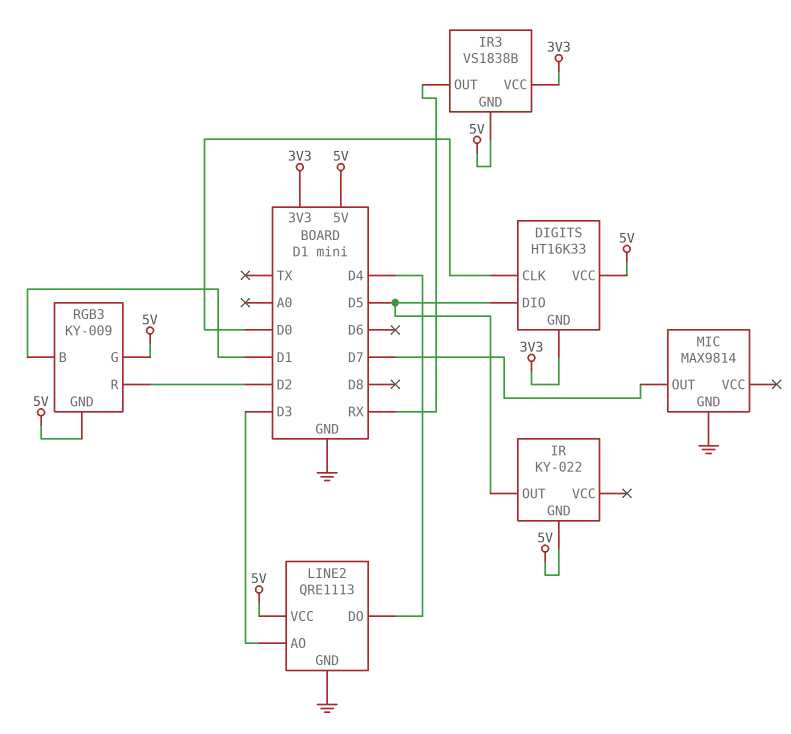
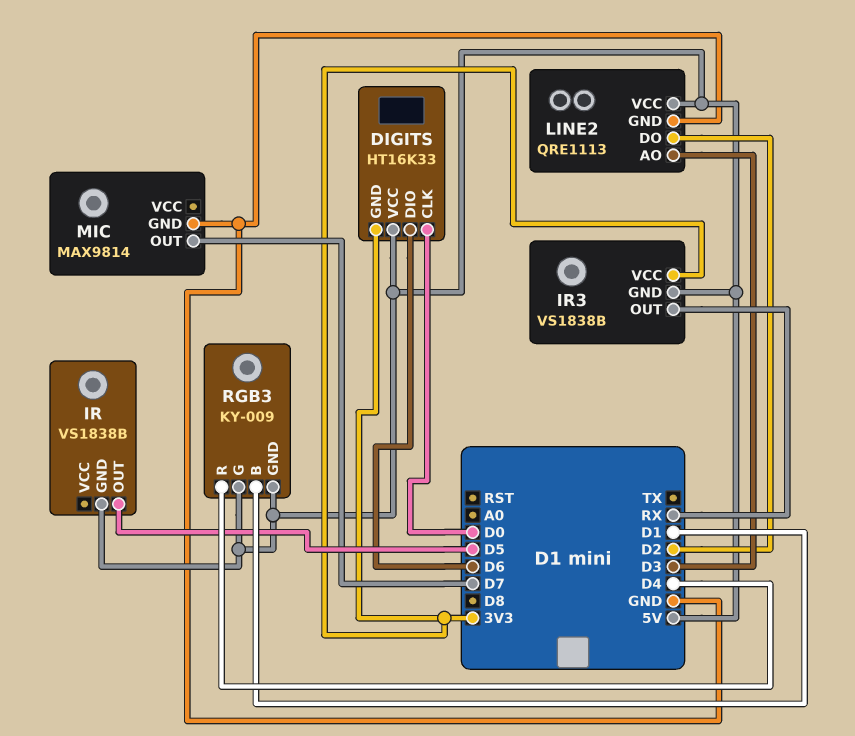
DIGITS pin DIO: D5 -> D6
IR: KY-022 -> VS1838B
LINE2 pin DO: D4 -> D2
RGB3 pin R: D2 -> D4

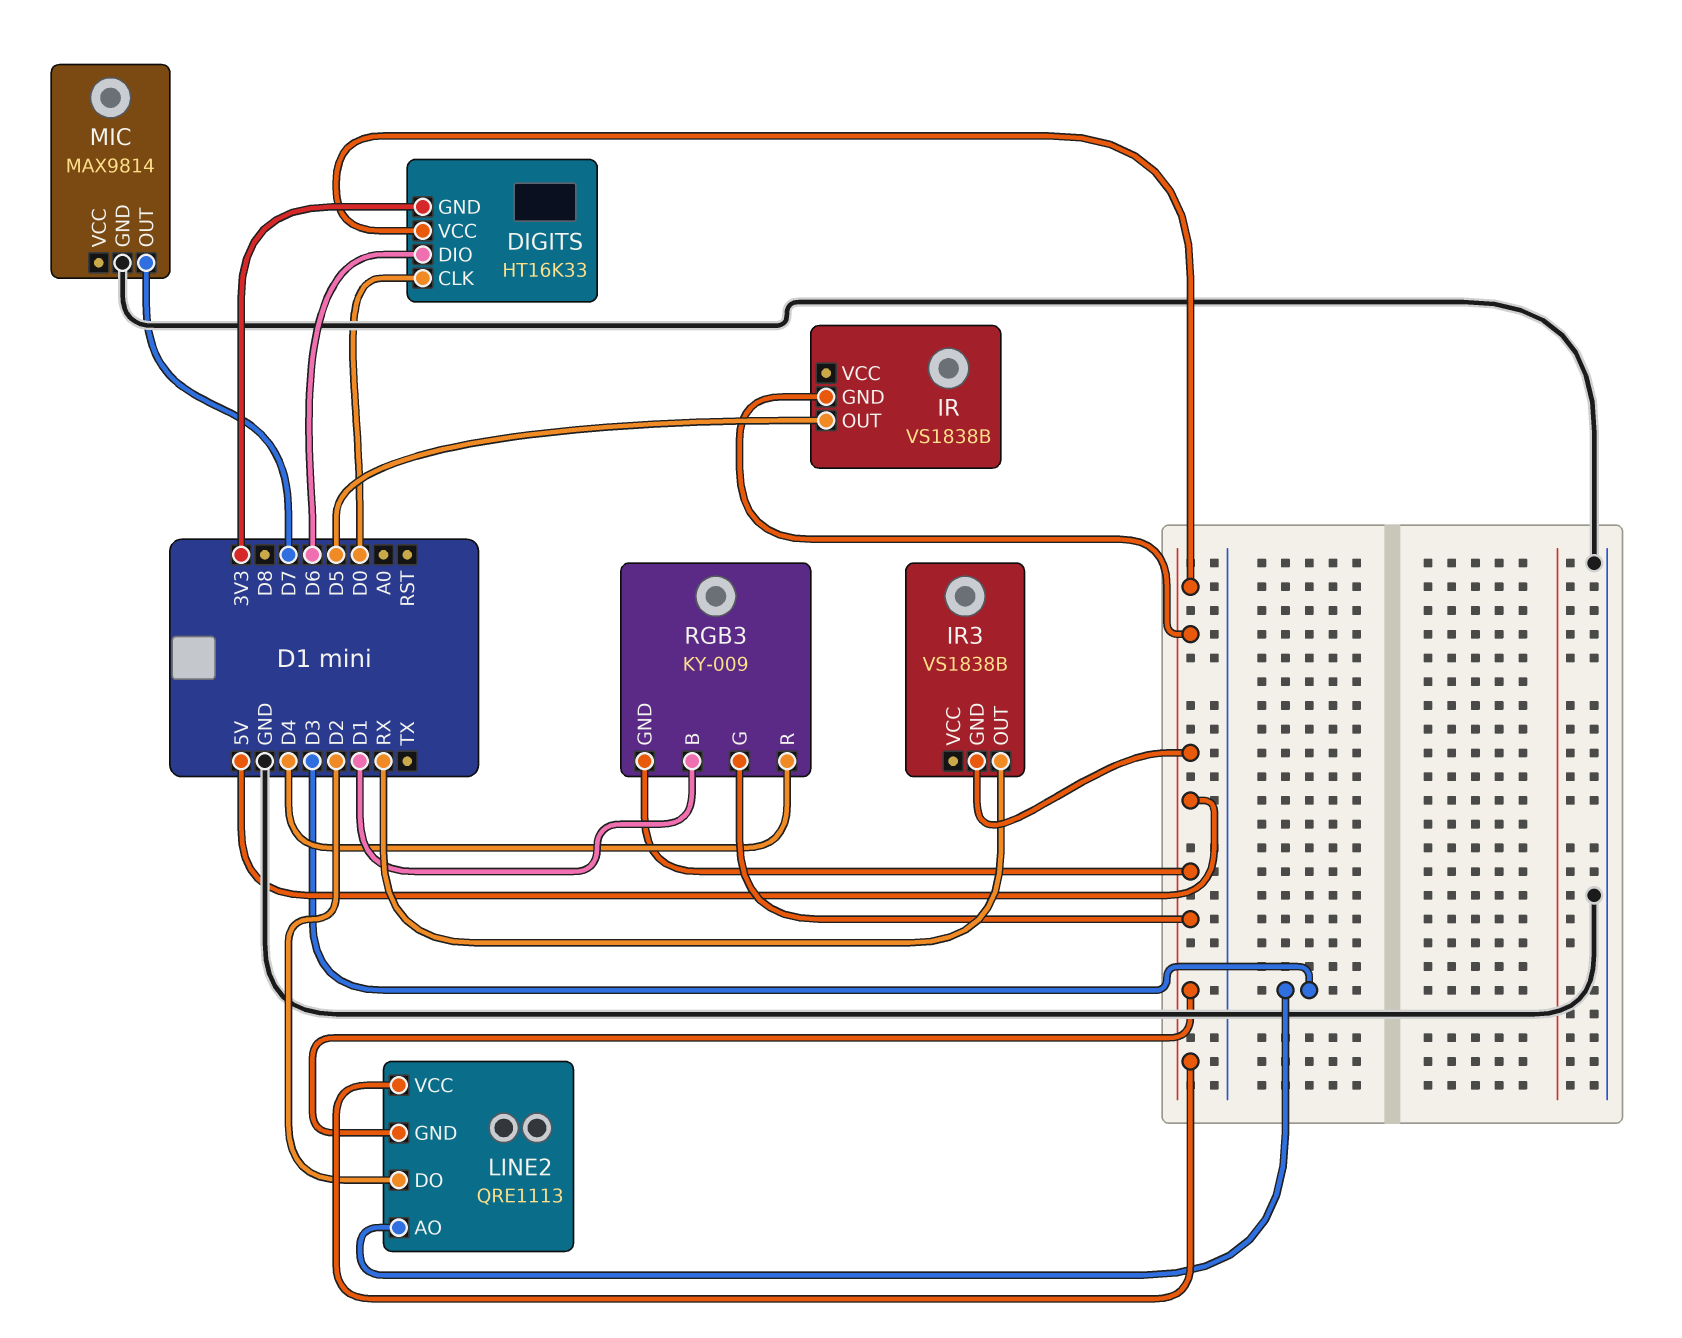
IR3 pin VCC: 3V3 -> none
LINE2 pin GND: GND -> 5V

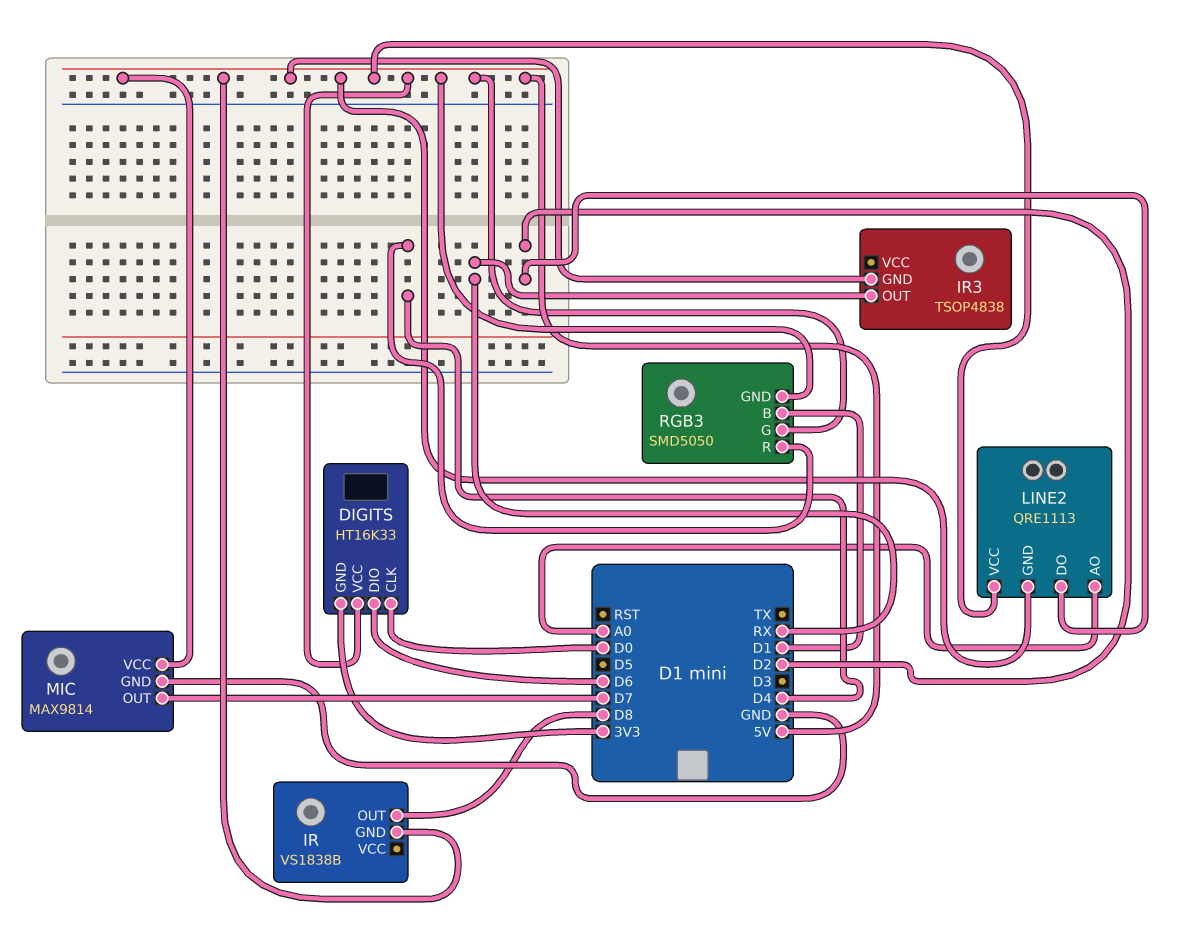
IR pin OUT: D5 -> D8
IR3: VS1838B -> TSOP4838
LINE2 pin AO: D3 -> A0
MIC pin VCC: none -> 5V
RGB3: KY-009 -> SMD5050

